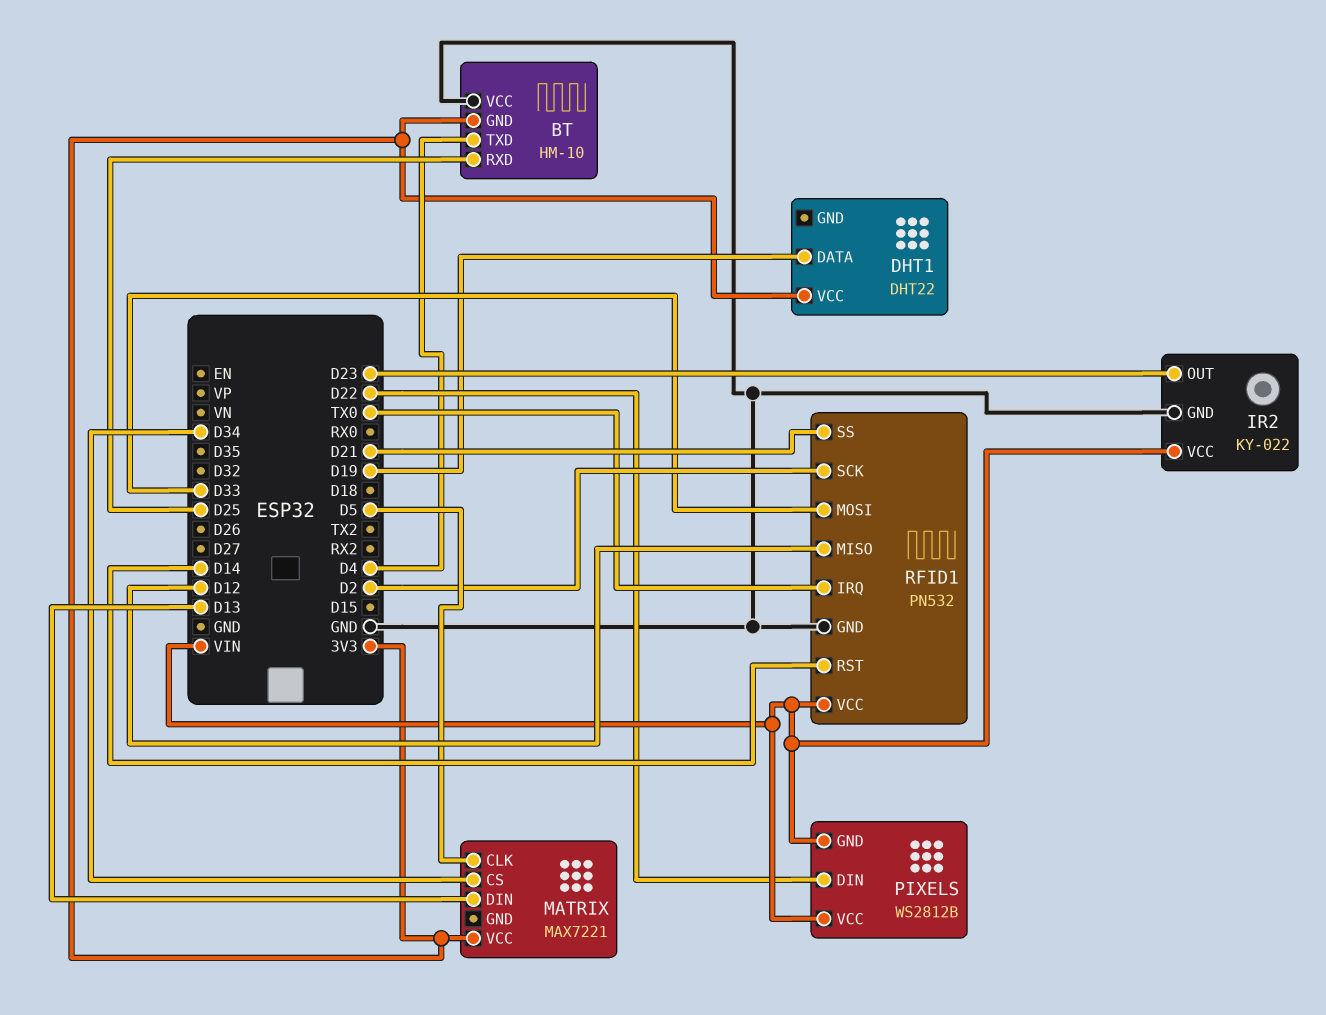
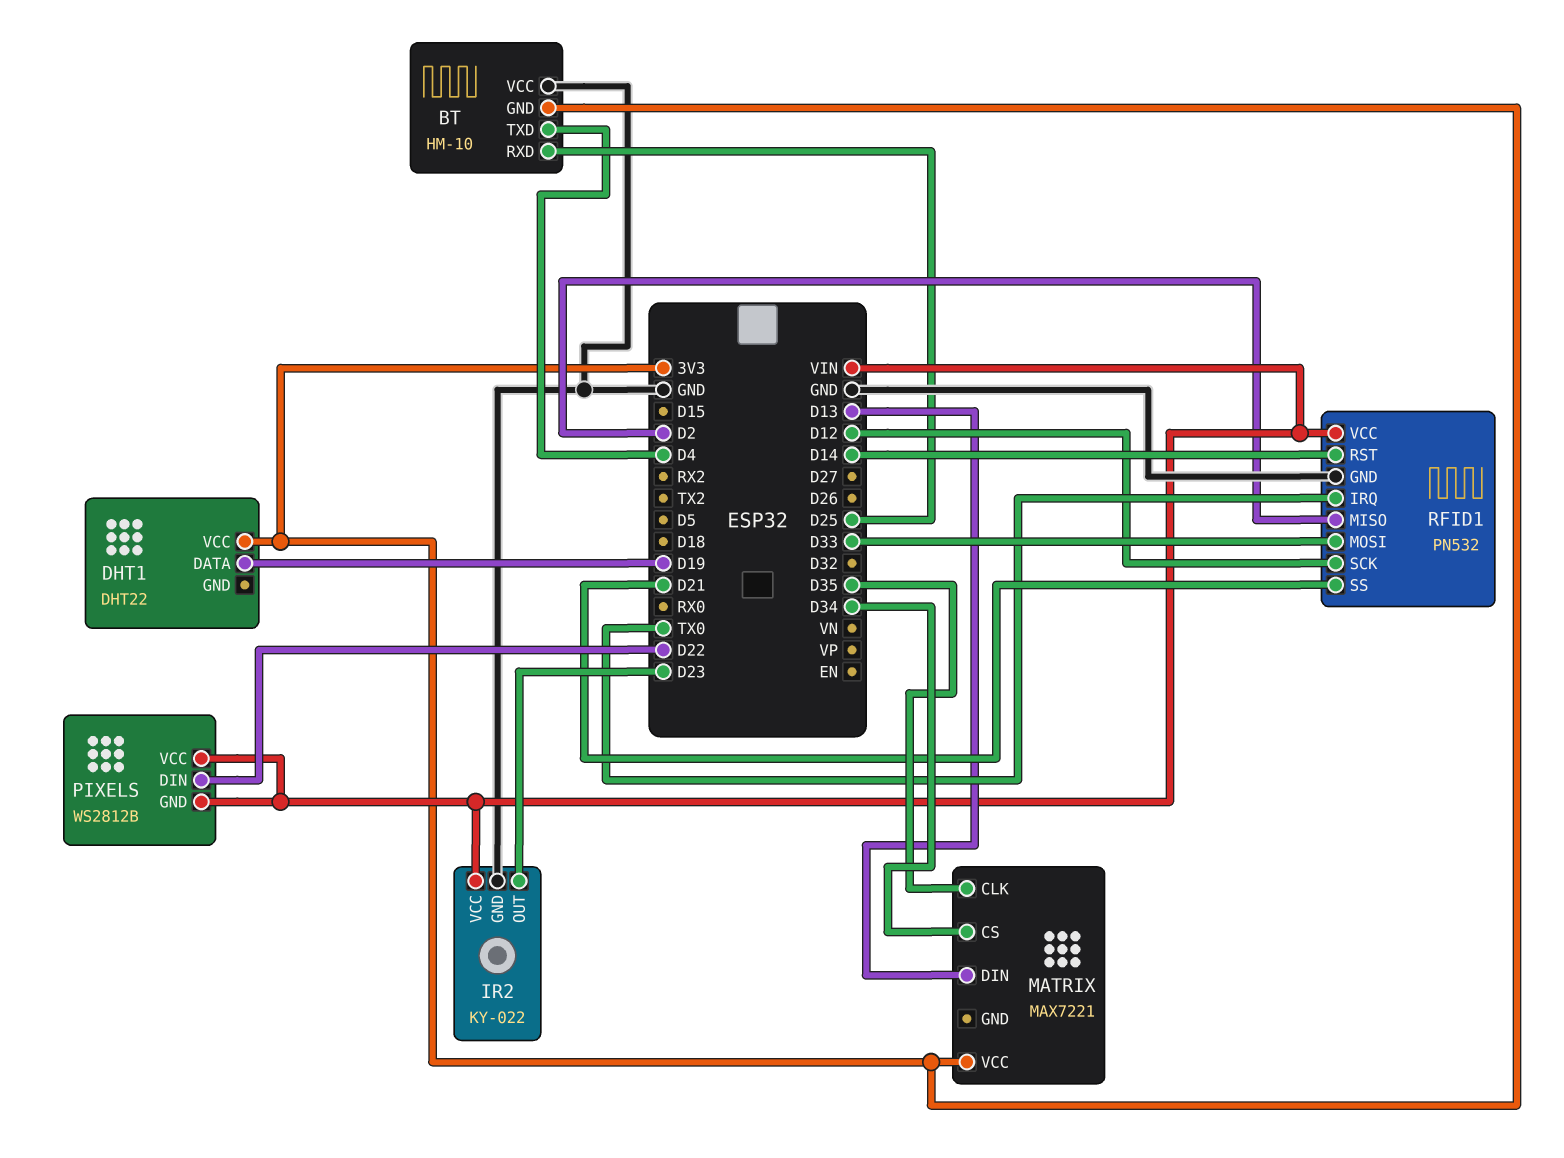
MATRIX pin CLK: D5 -> D35
RFID1 pin MISO: D12 -> D2
RFID1 pin SCK: D2 -> D12

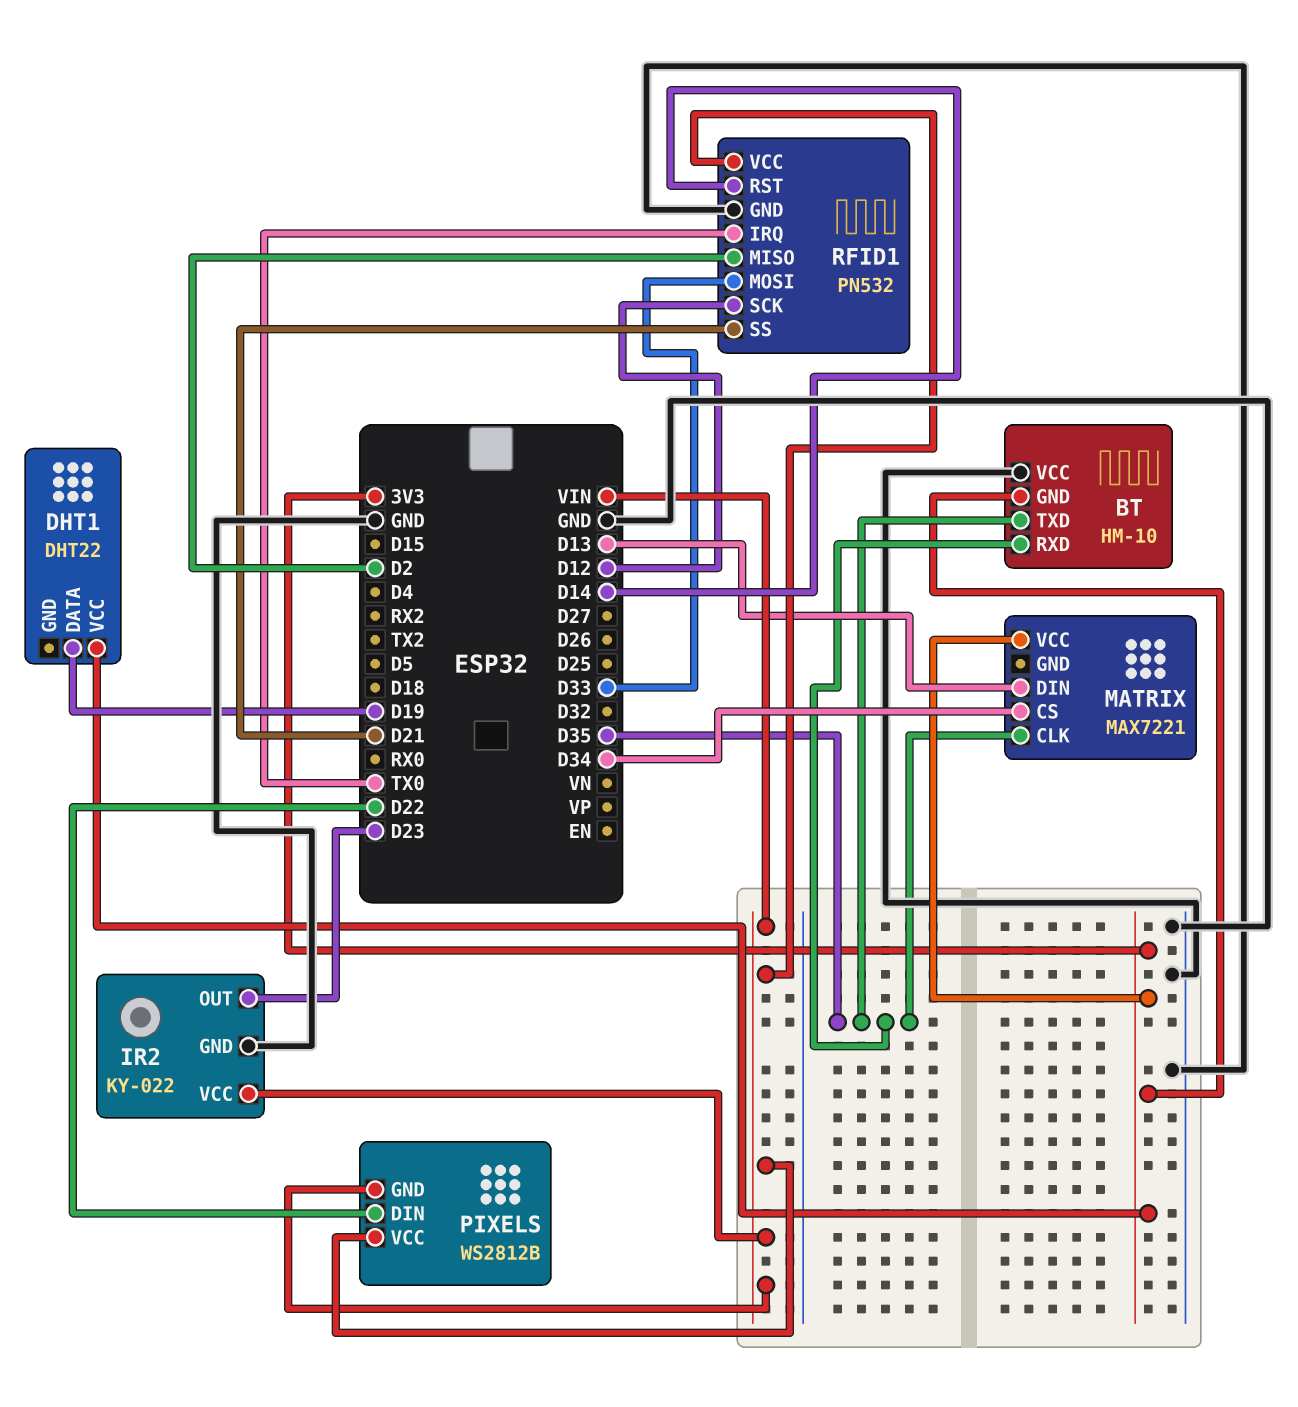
BT pin RXD: D25 -> D35
BT pin TXD: D4 -> D35

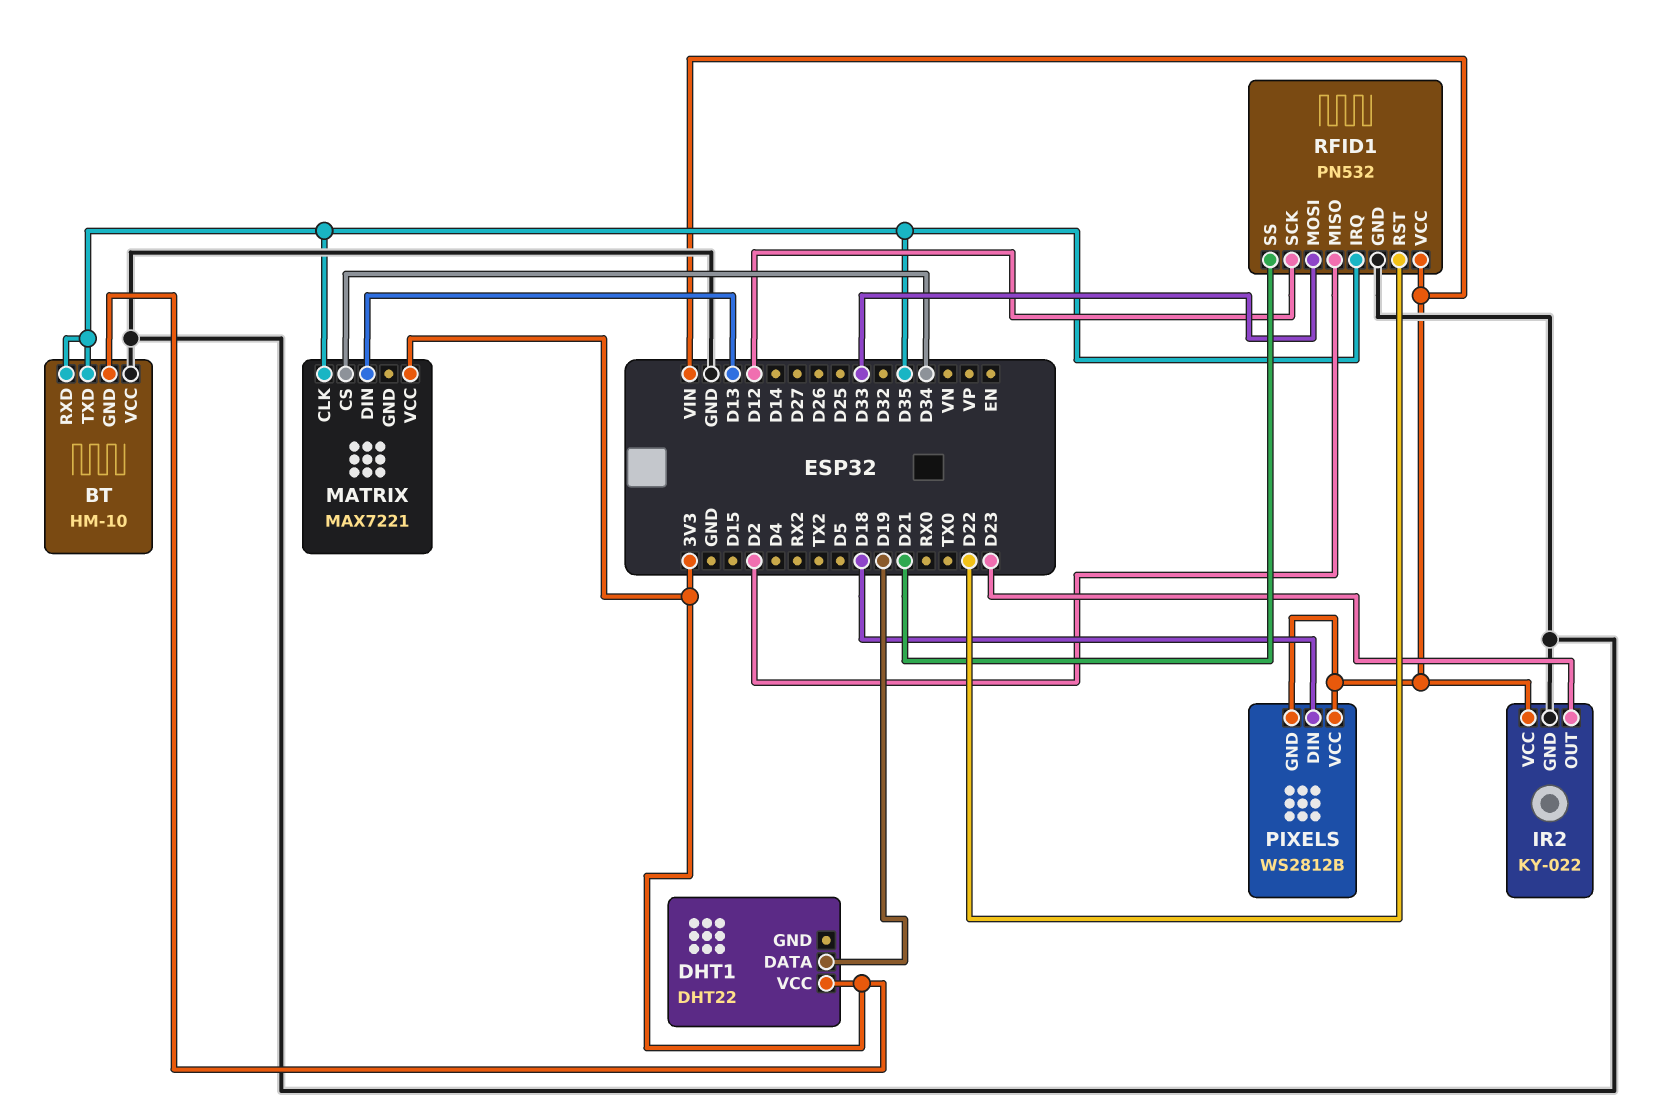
PIXELS pin DIN: D22 -> D18
RFID1 pin IRQ: TX0 -> D35
RFID1 pin RST: D14 -> D22

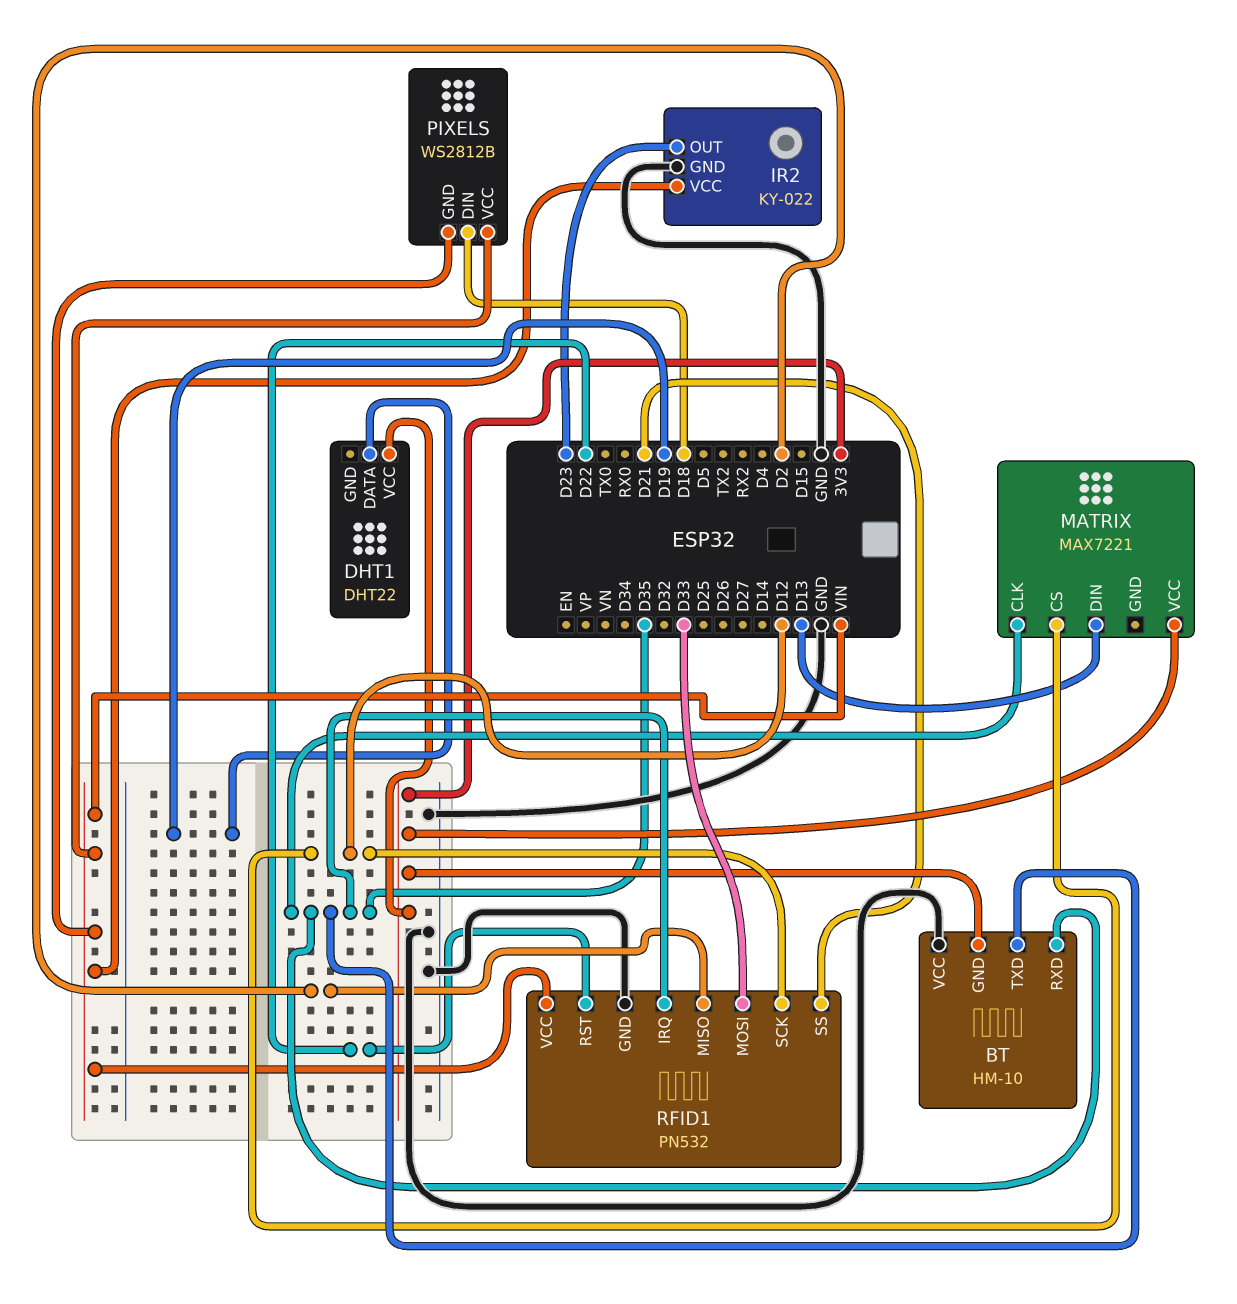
MATRIX pin CS: D34 -> D12

